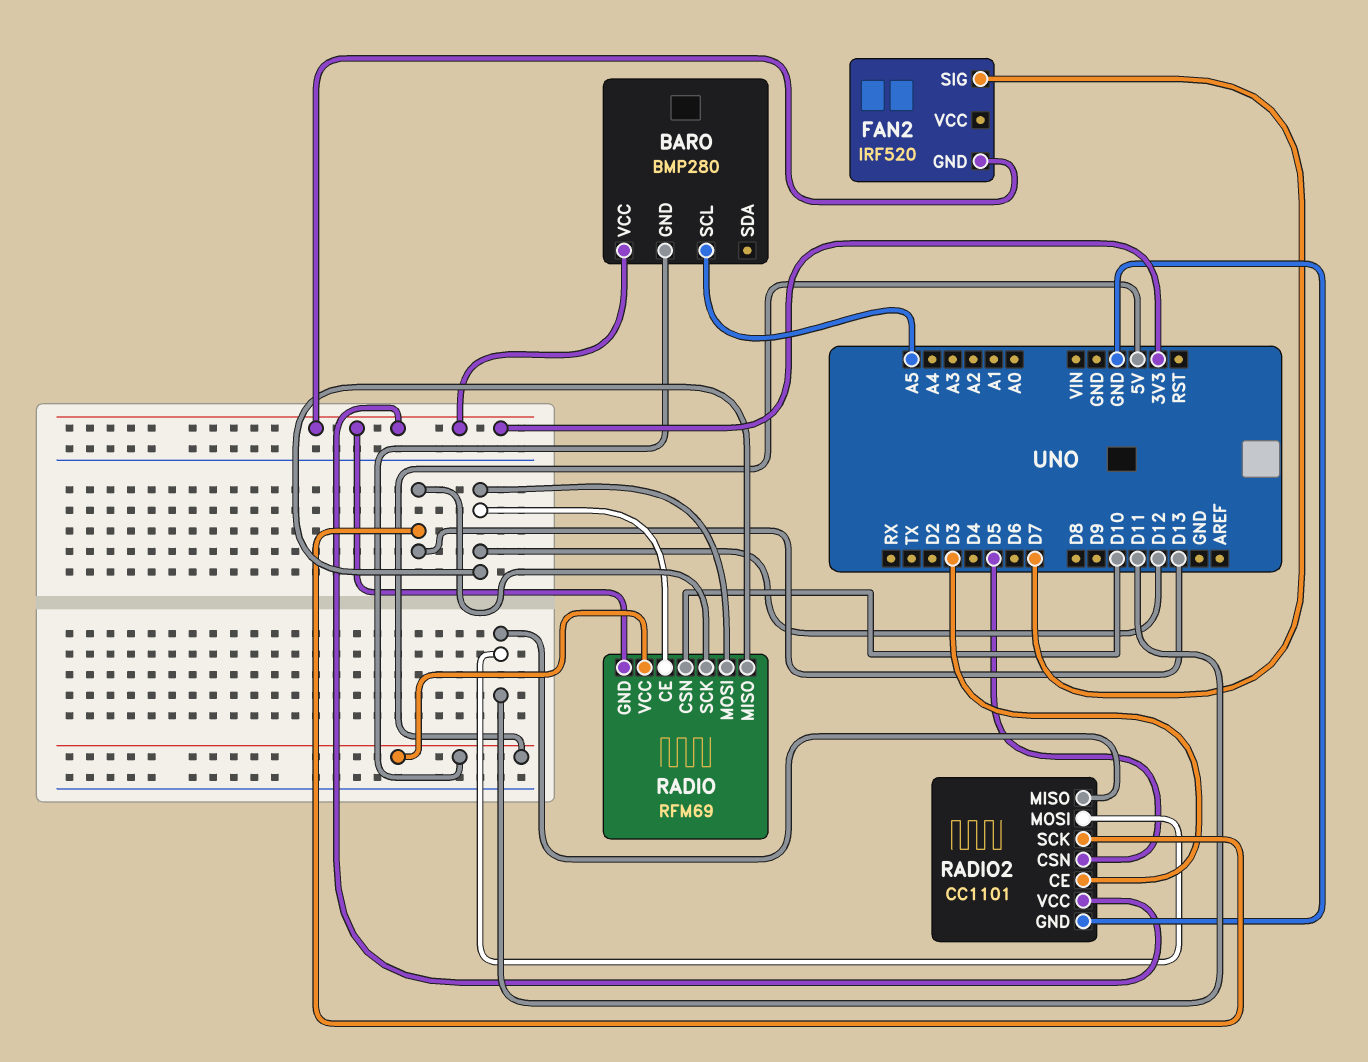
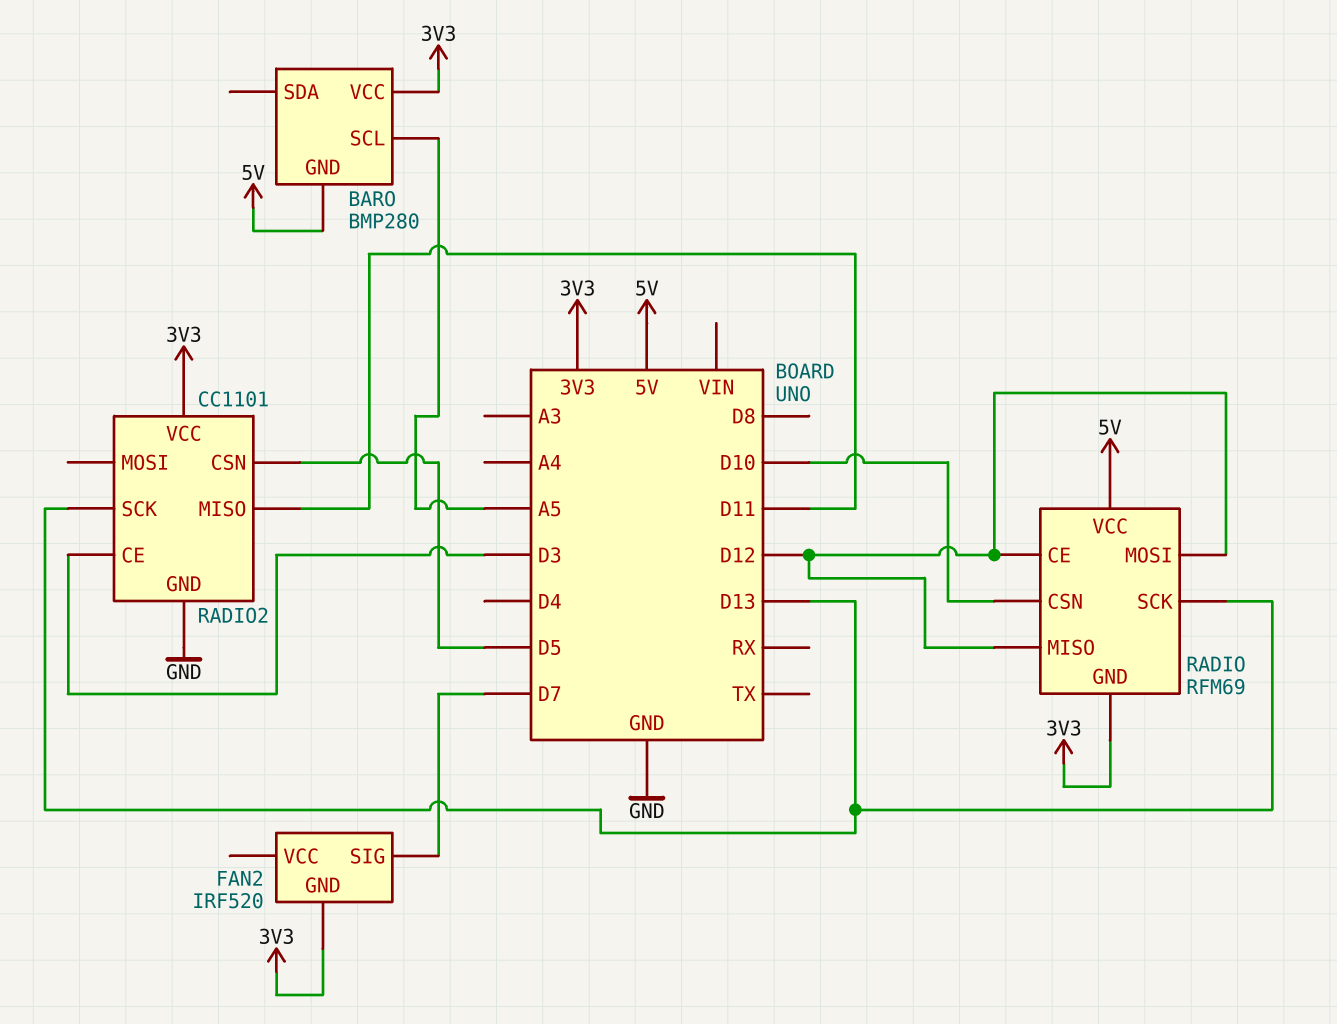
RADIO2 pin MOSI: D11 -> none

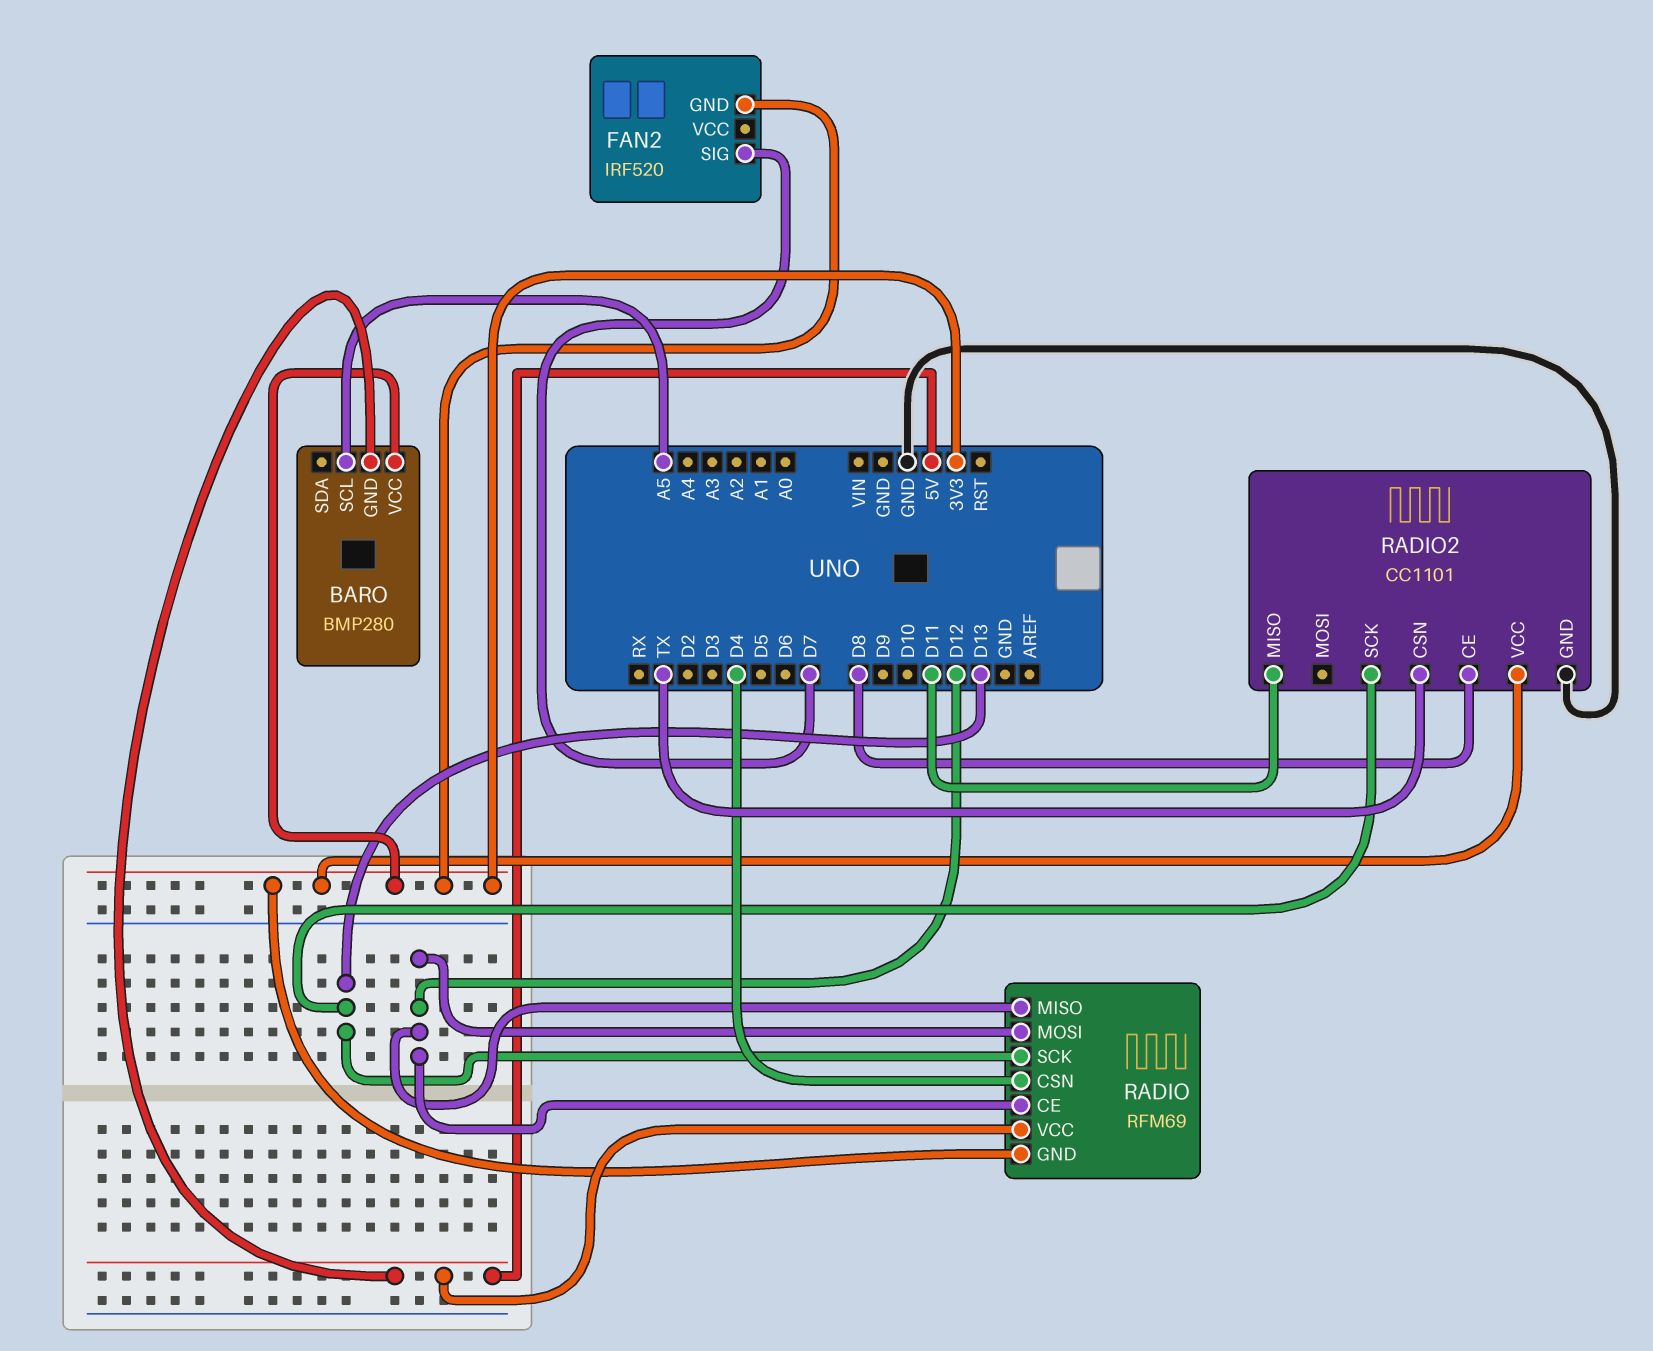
RADIO pin CSN: D10 -> D4
RADIO2 pin CE: D3 -> D8
RADIO2 pin CSN: D5 -> TX

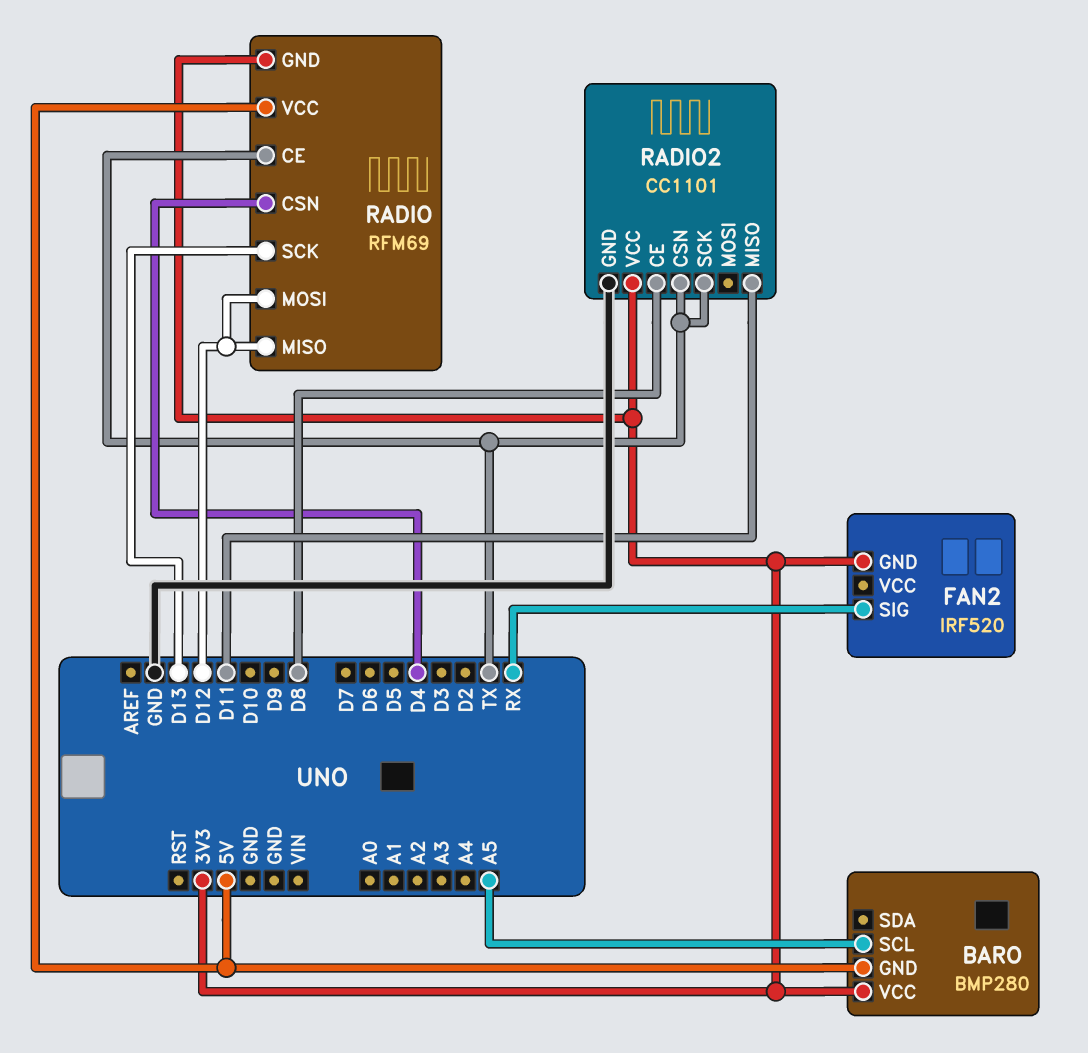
FAN2 pin SIG: D7 -> RX
RADIO pin CE: D12 -> TX
RADIO2 pin SCK: D13 -> TX

